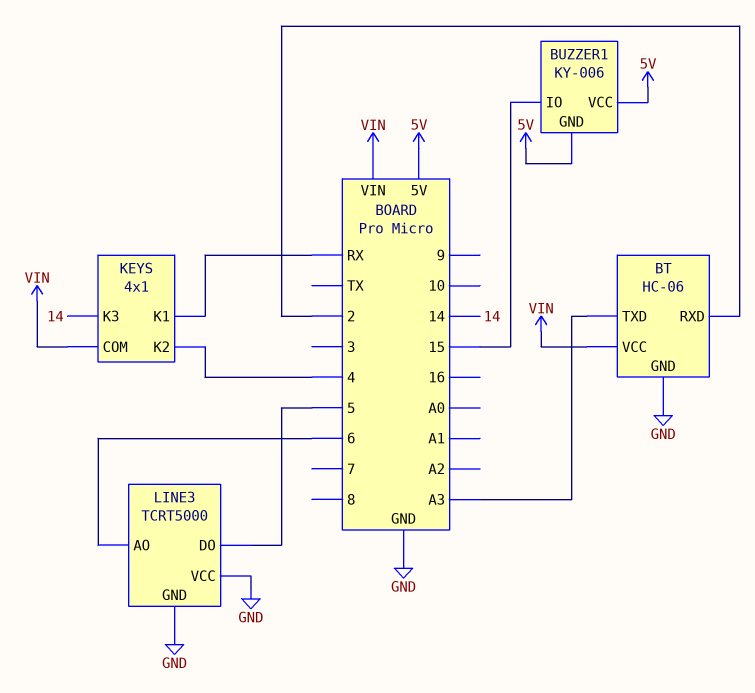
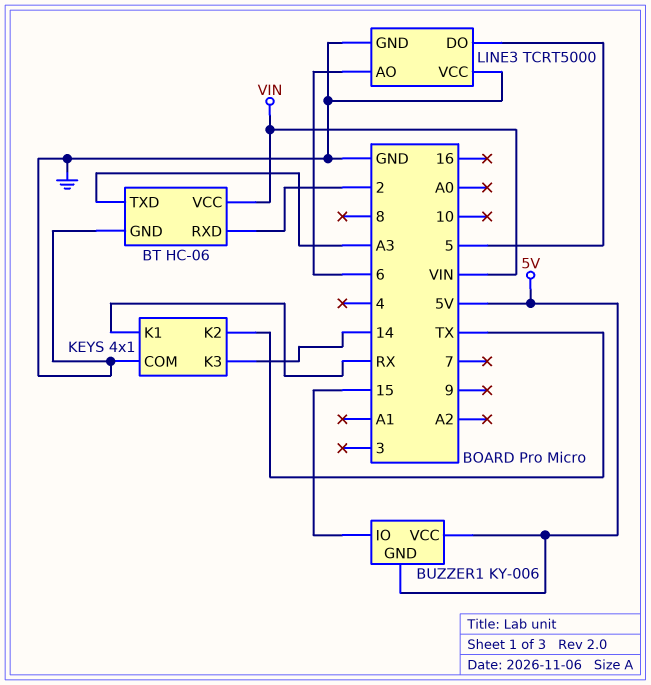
KEYS pin COM: VIN -> GND
KEYS pin K2: 4 -> TX

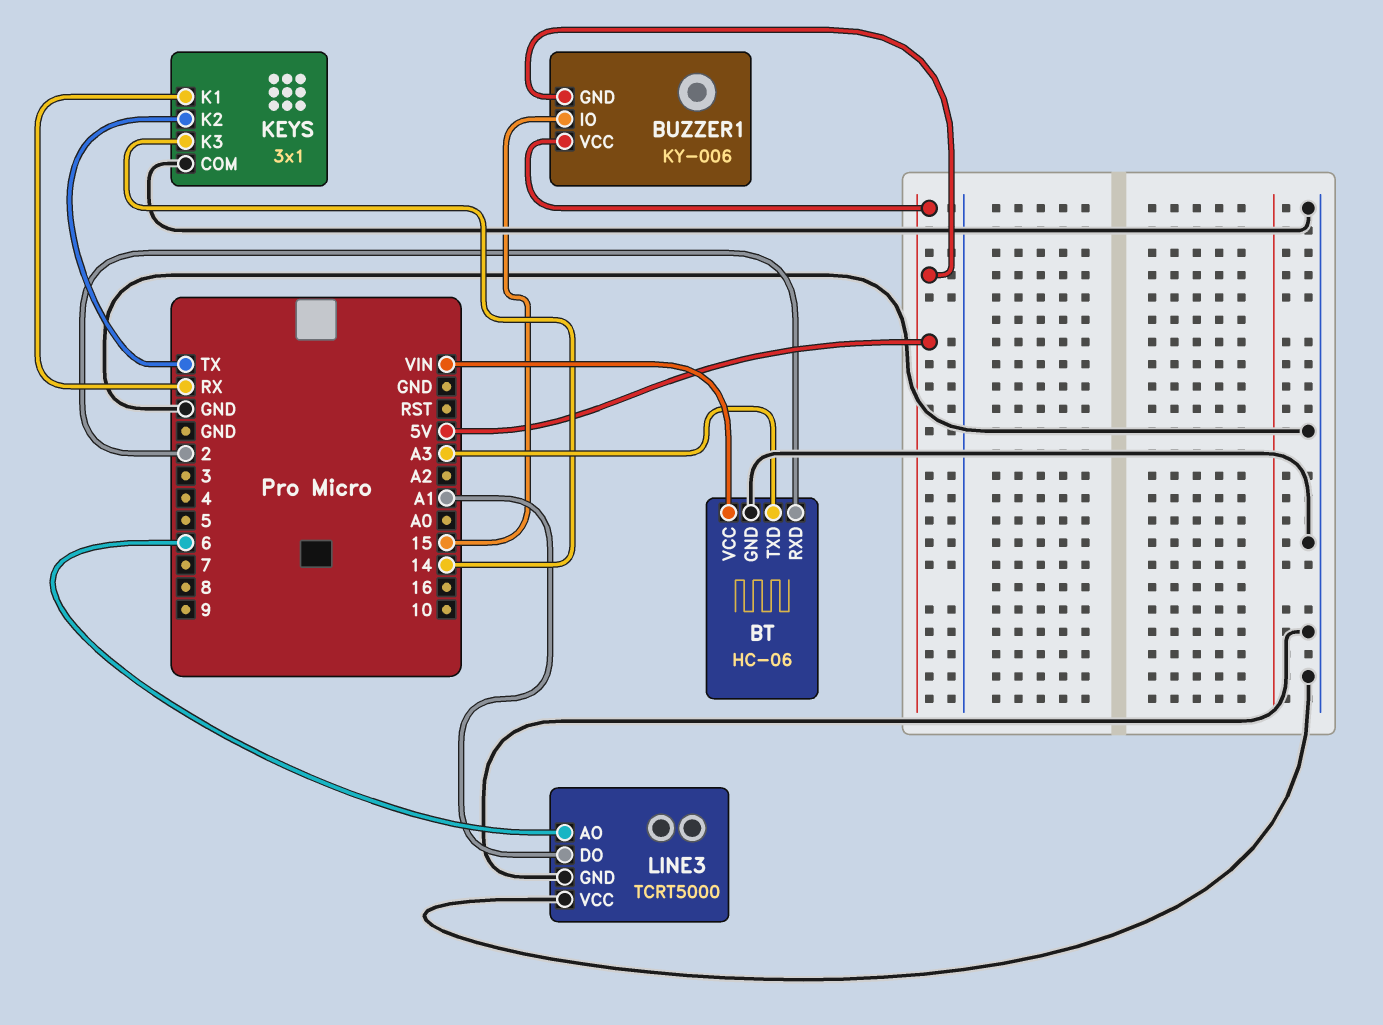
KEYS: 4x1 -> 3x1
LINE3 pin DO: 5 -> A1

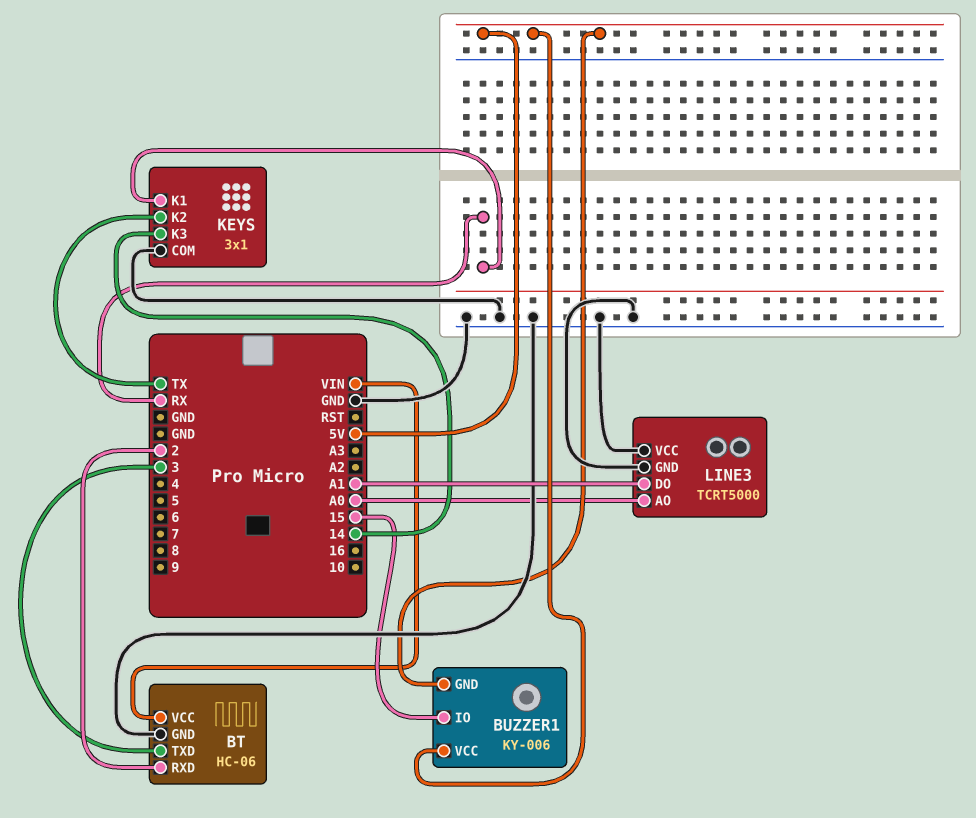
BT pin TXD: A3 -> 3
LINE3 pin AO: 6 -> A0

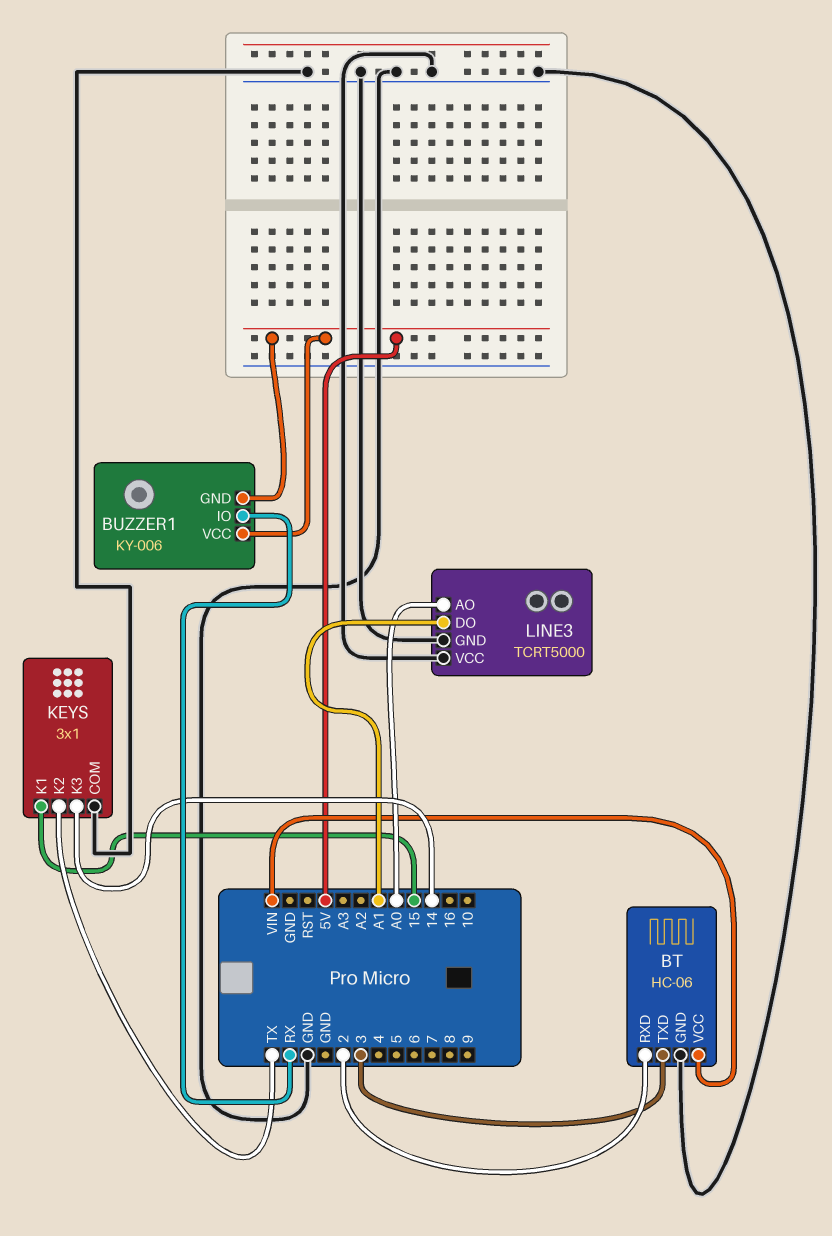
BUZZER1 pin IO: 15 -> RX
KEYS pin K1: RX -> 15

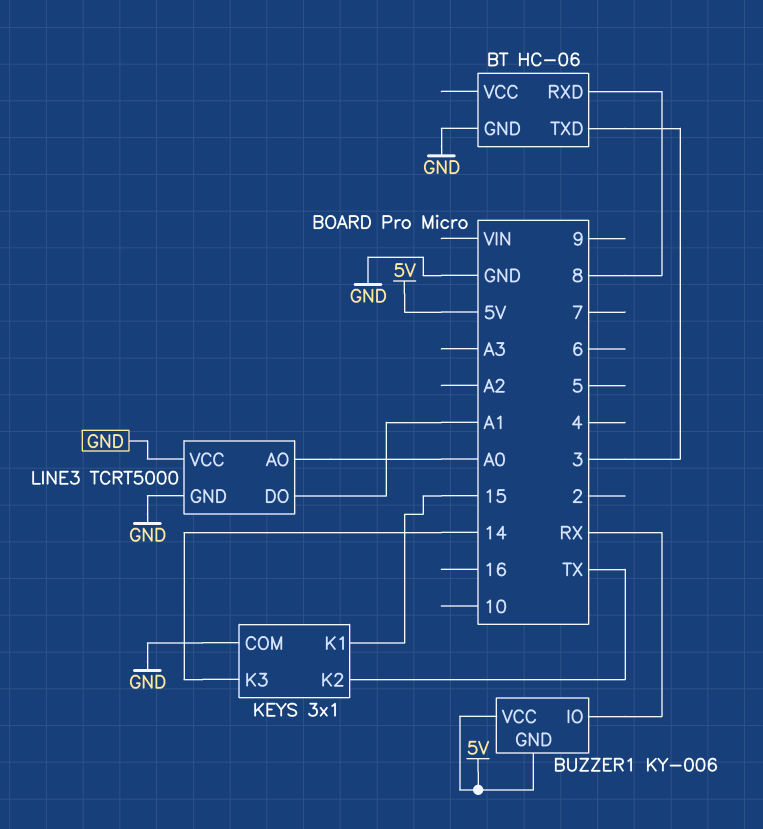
BT pin RXD: 2 -> 8
BT pin VCC: VIN -> none

